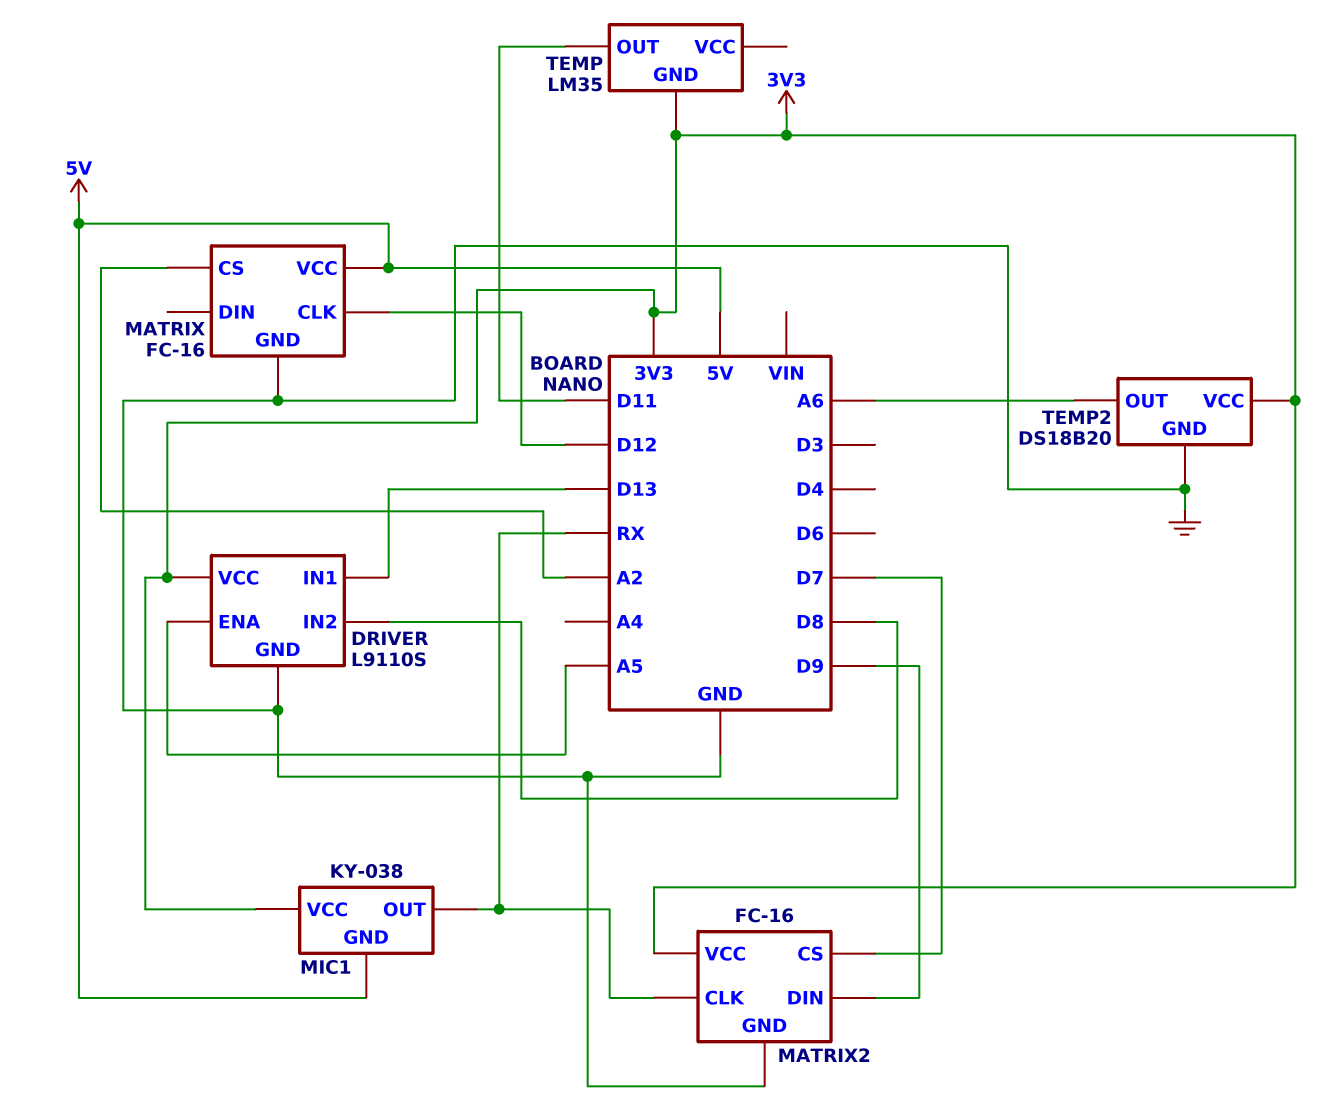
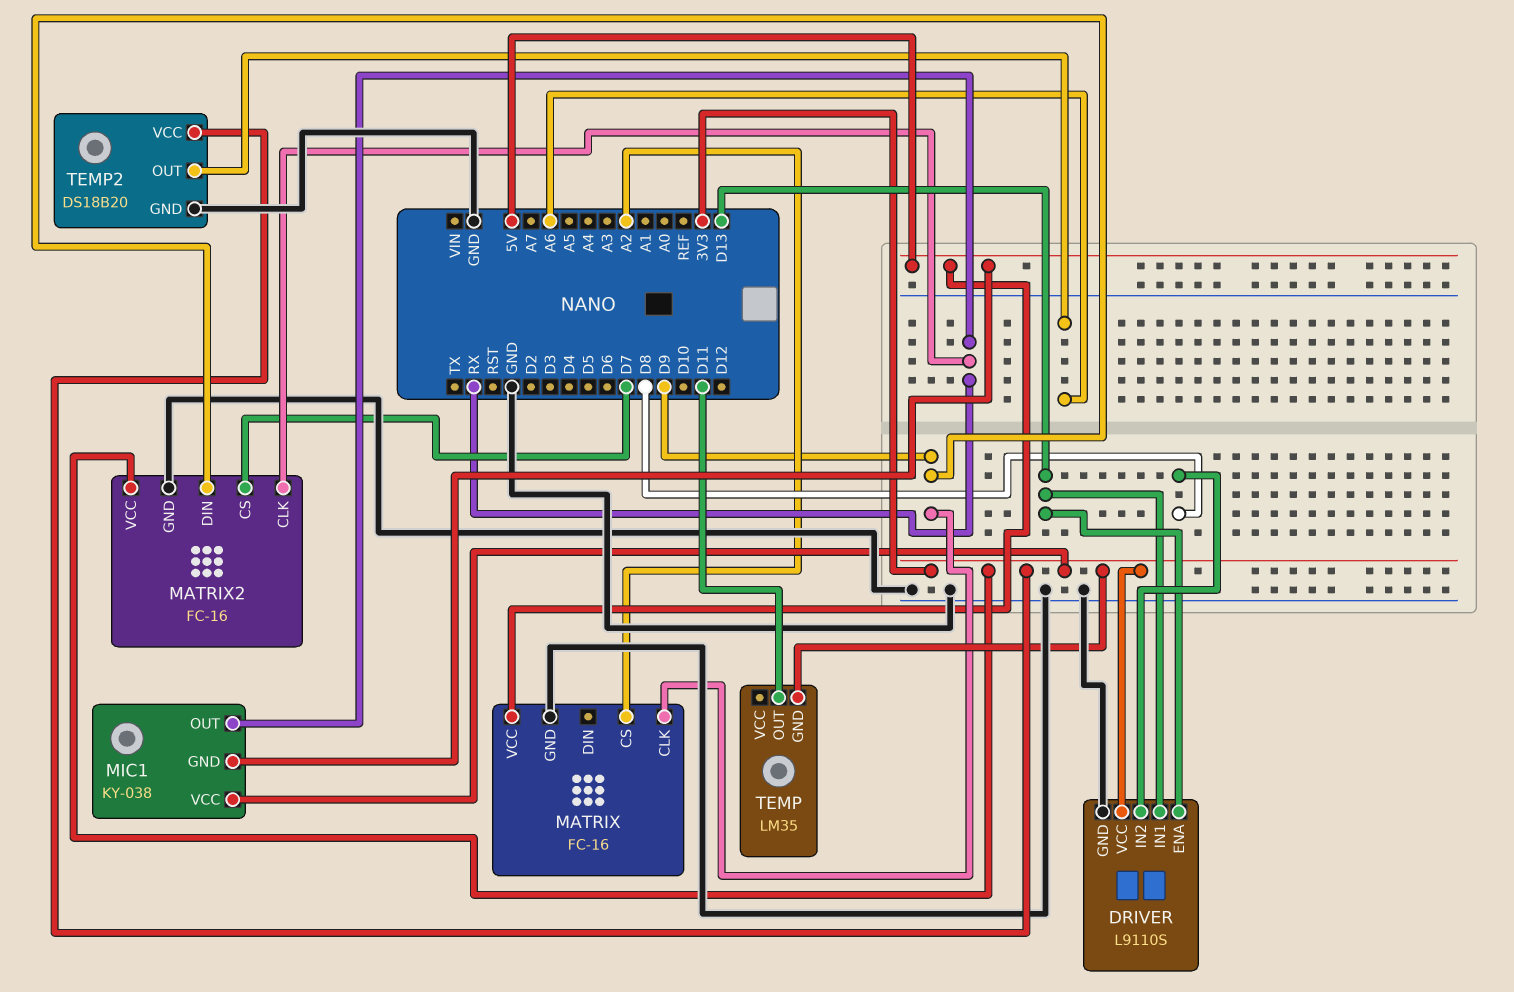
DRIVER pin ENA: A5 -> D13
MATRIX pin CLK: D12 -> D9

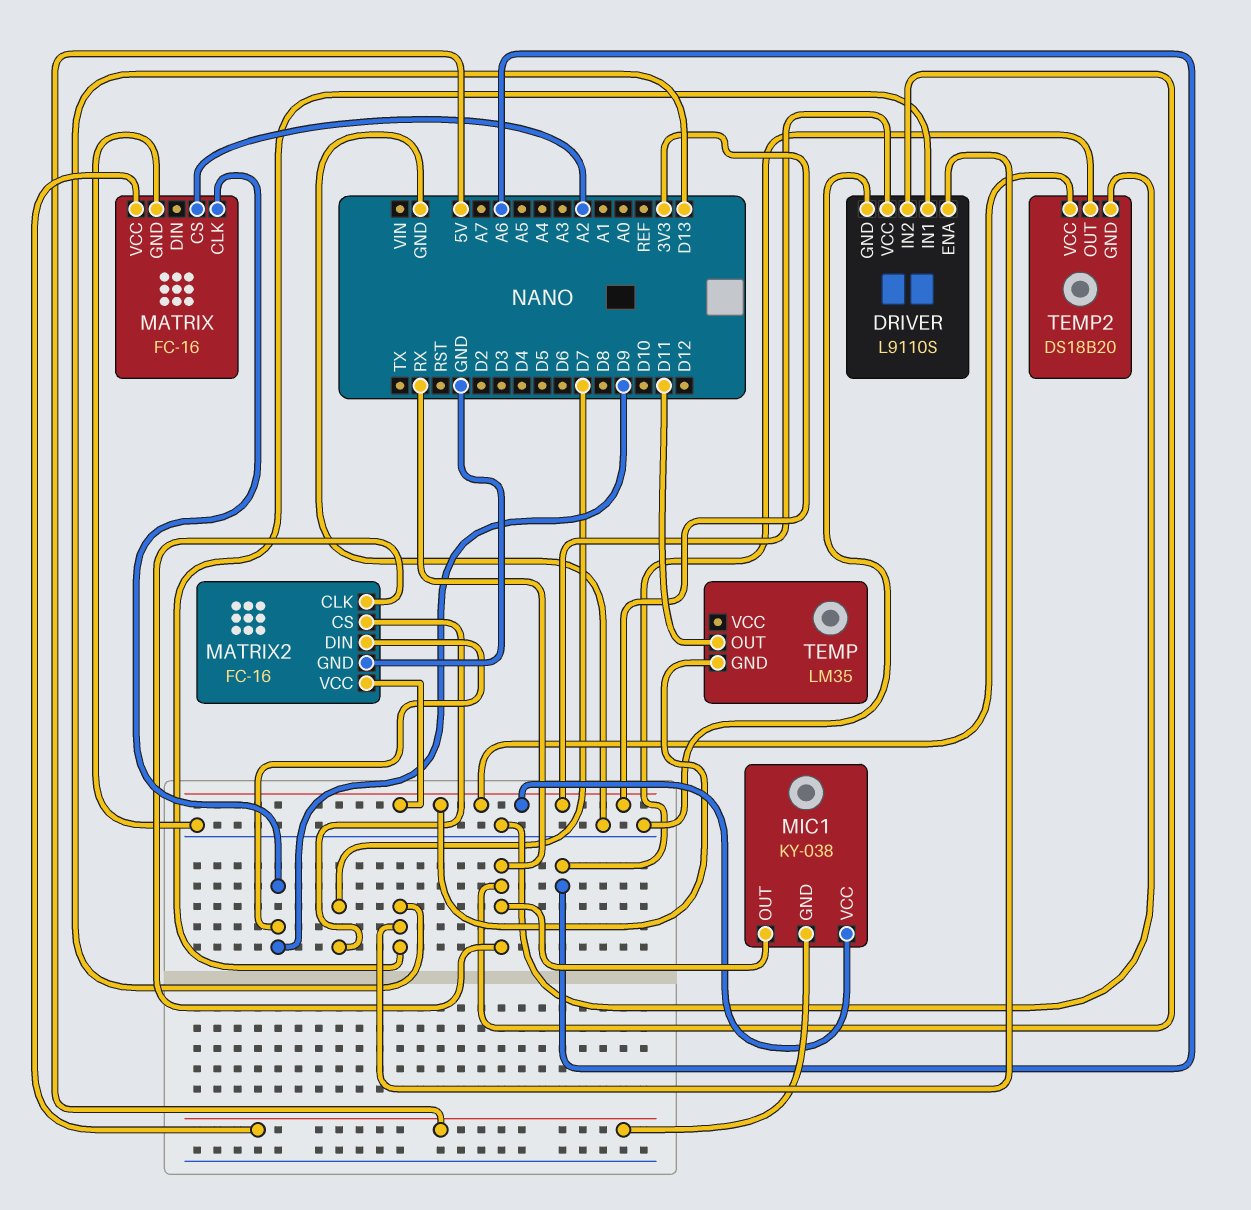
DRIVER pin IN2: D8 -> RX

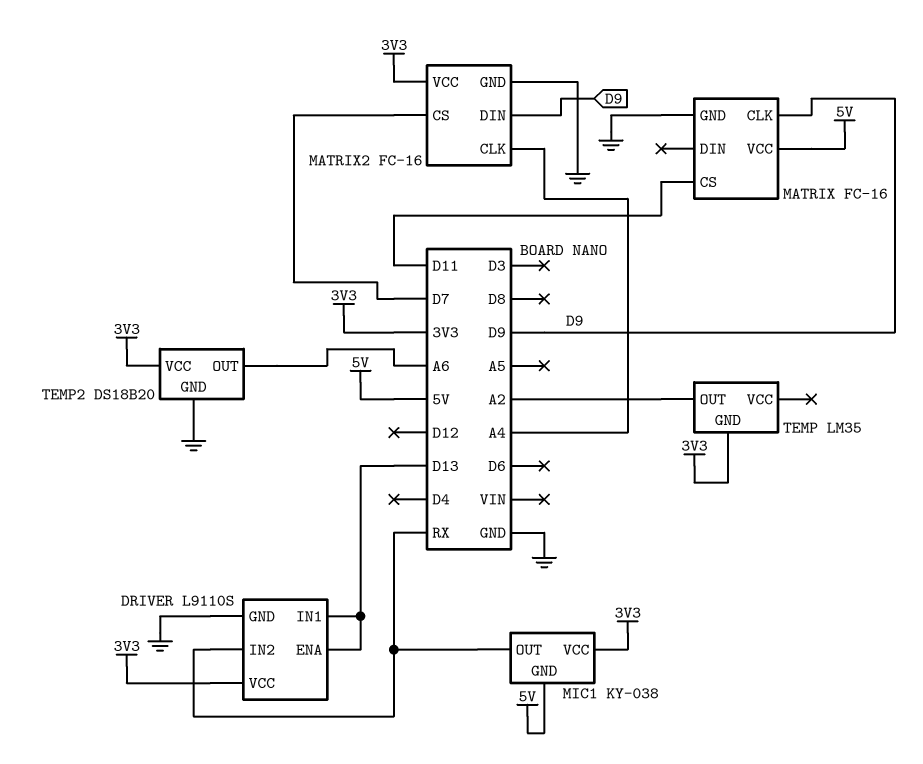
MATRIX pin CS: A2 -> D11
MATRIX2 pin CLK: RX -> A4
TEMP pin OUT: D11 -> A2

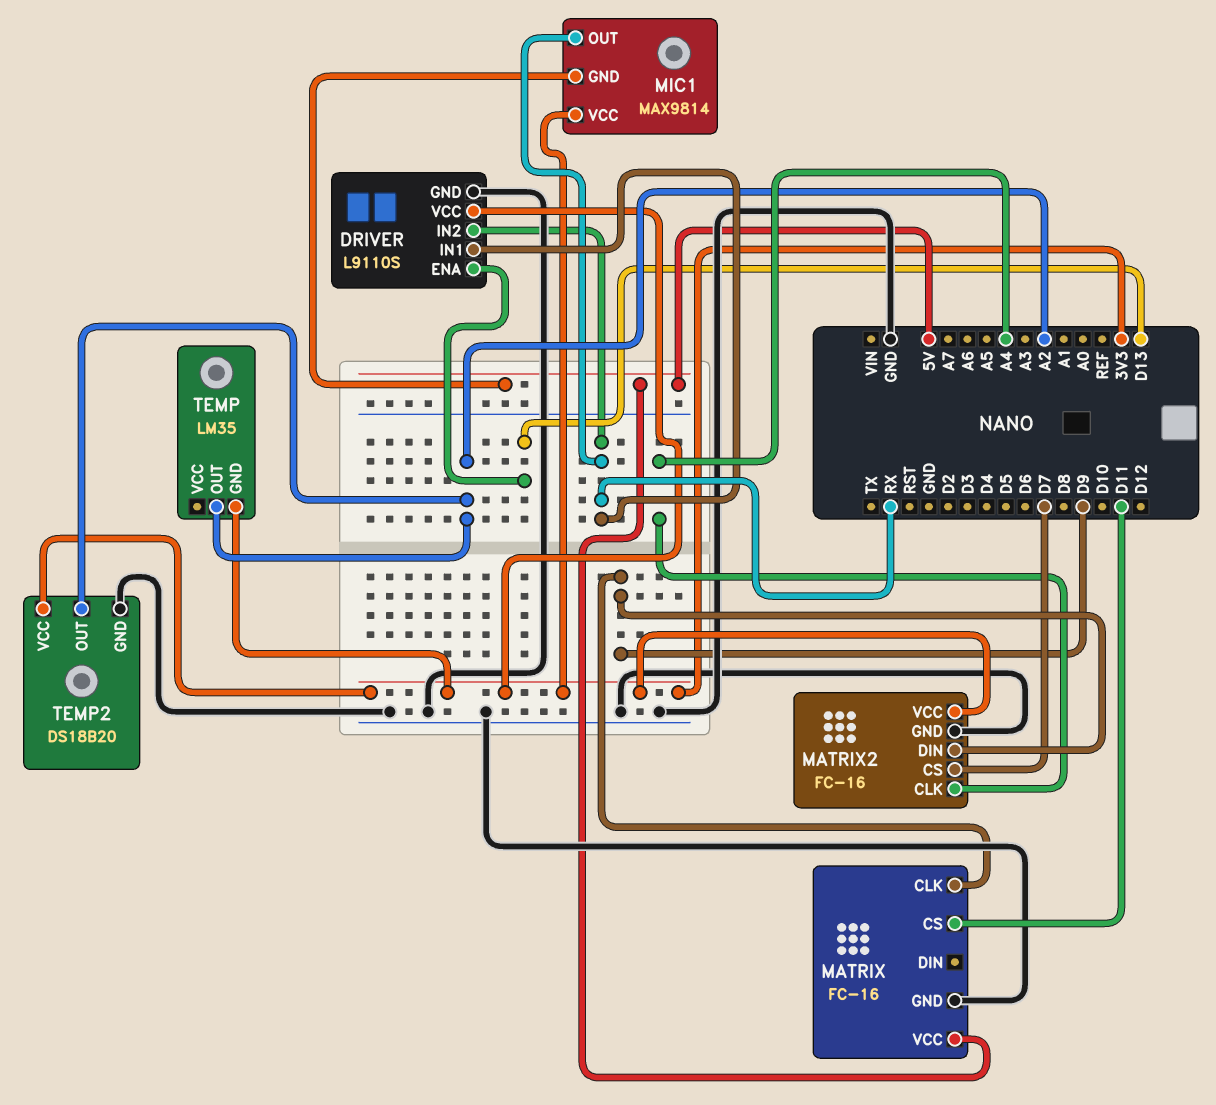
DRIVER pin IN1: D13 -> RX
MIC1: KY-038 -> MAX9814
TEMP2 pin OUT: A6 -> A2

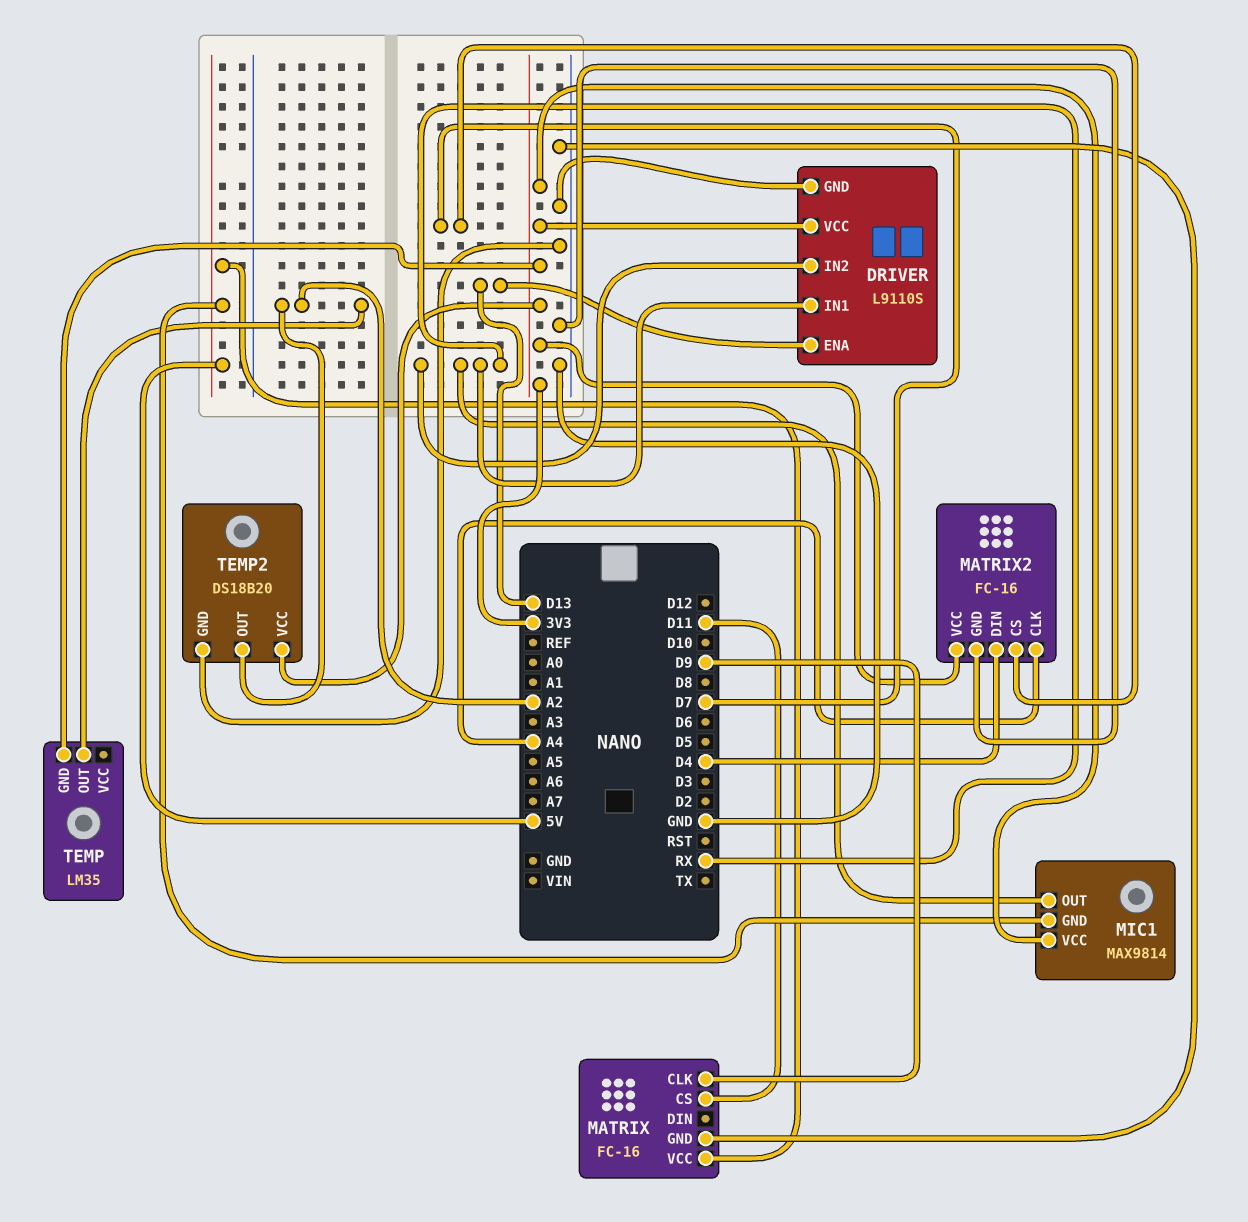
MATRIX2 pin DIN: D9 -> D4

